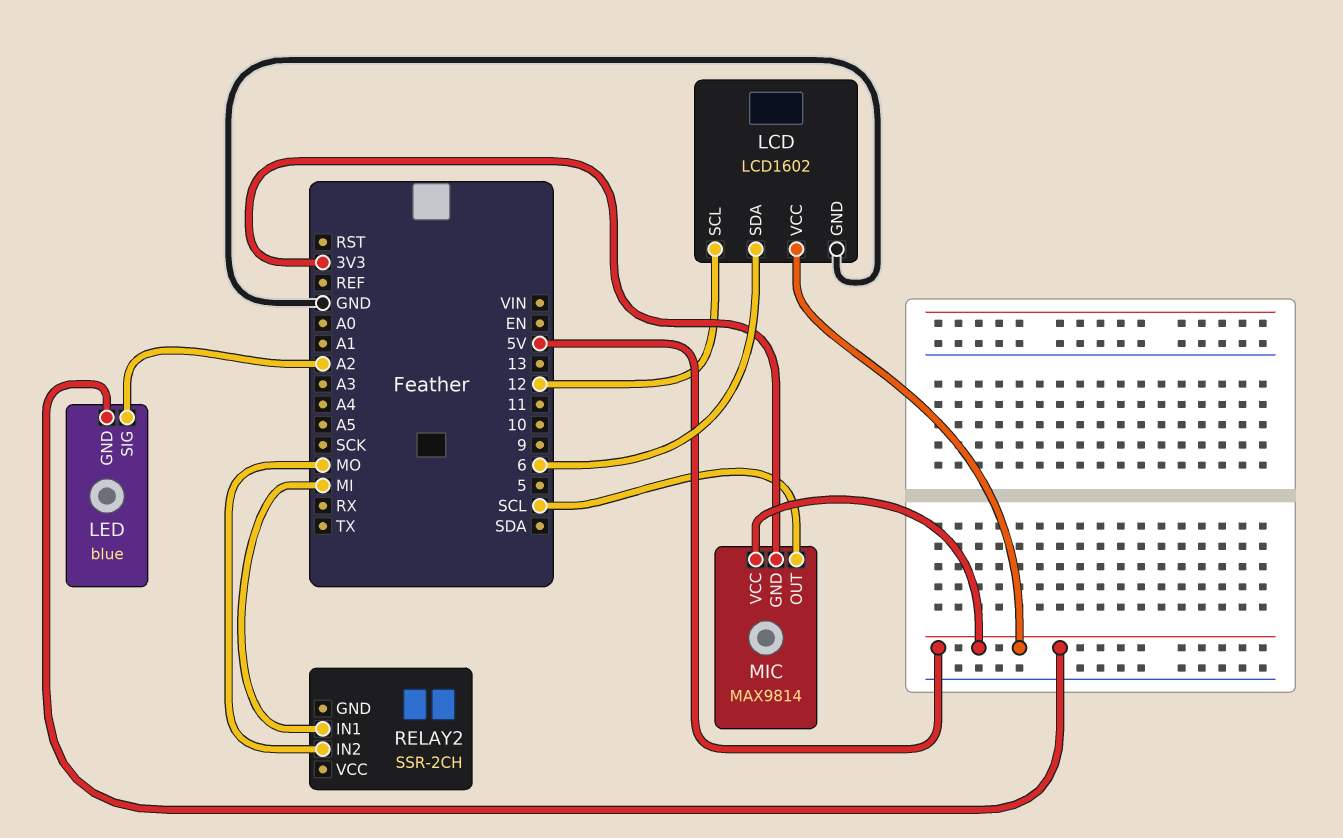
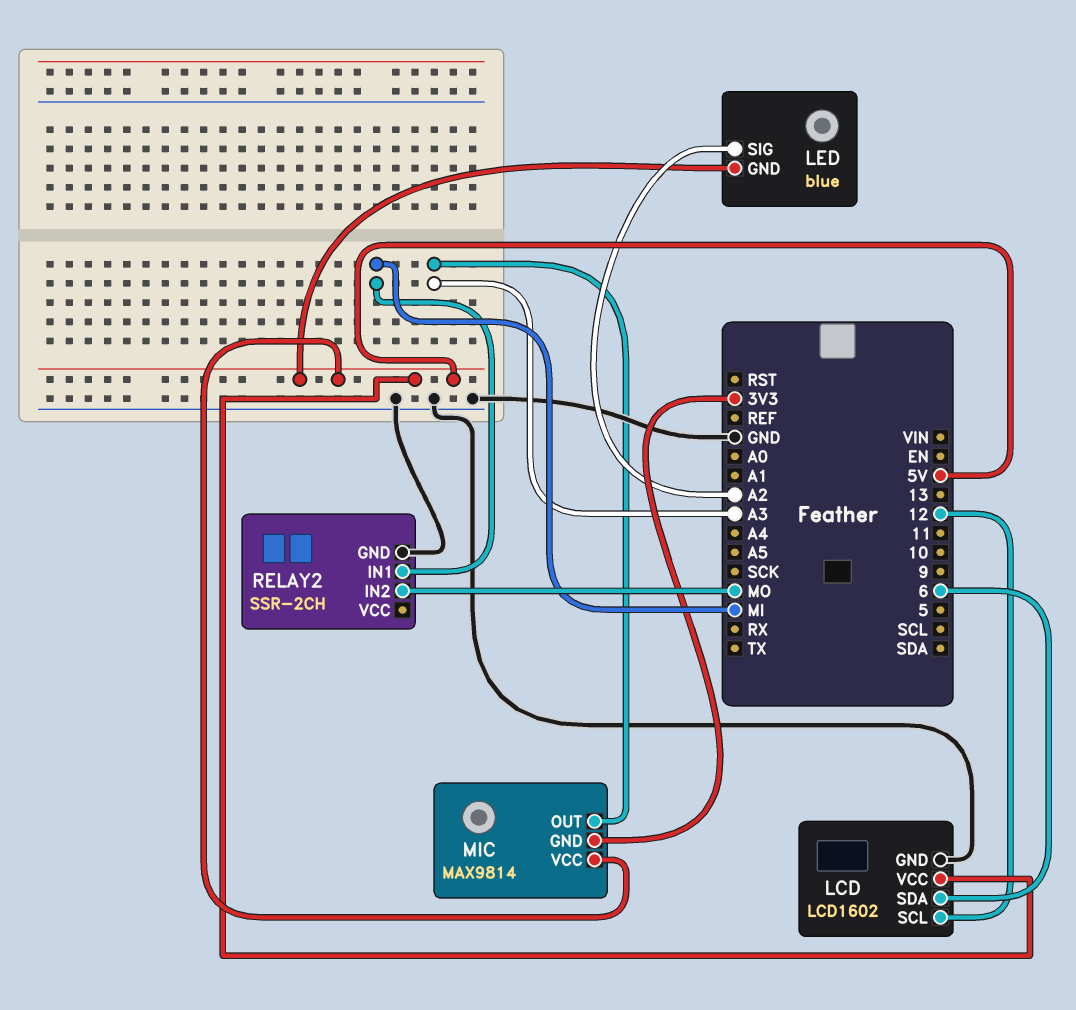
MIC pin OUT: SCL -> A3
RELAY2 pin GND: none -> GND

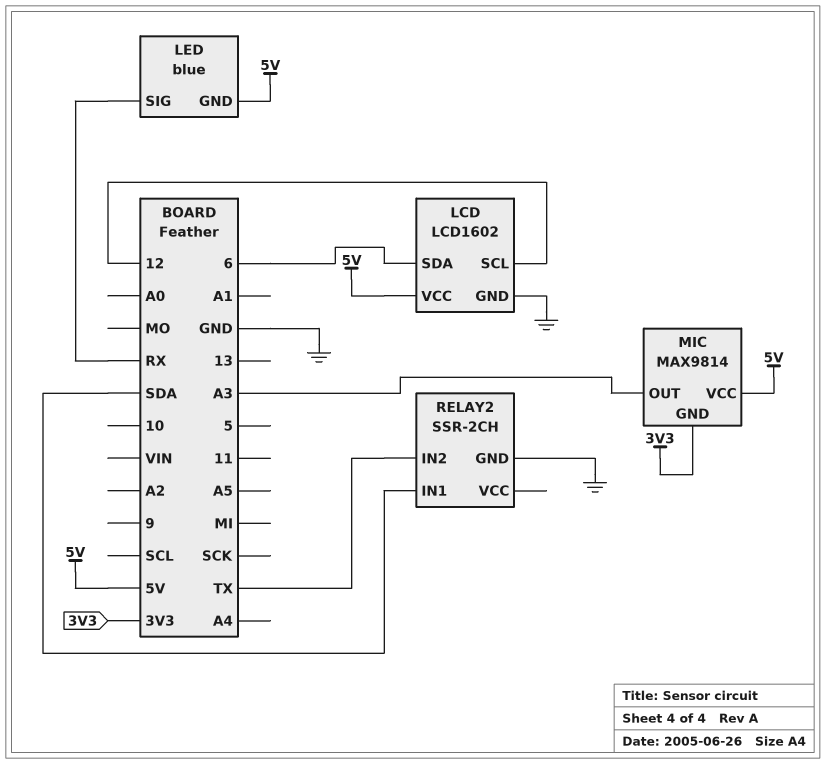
LED pin SIG: A2 -> RX
RELAY2 pin IN1: MI -> SDA
RELAY2 pin IN2: MO -> TX

